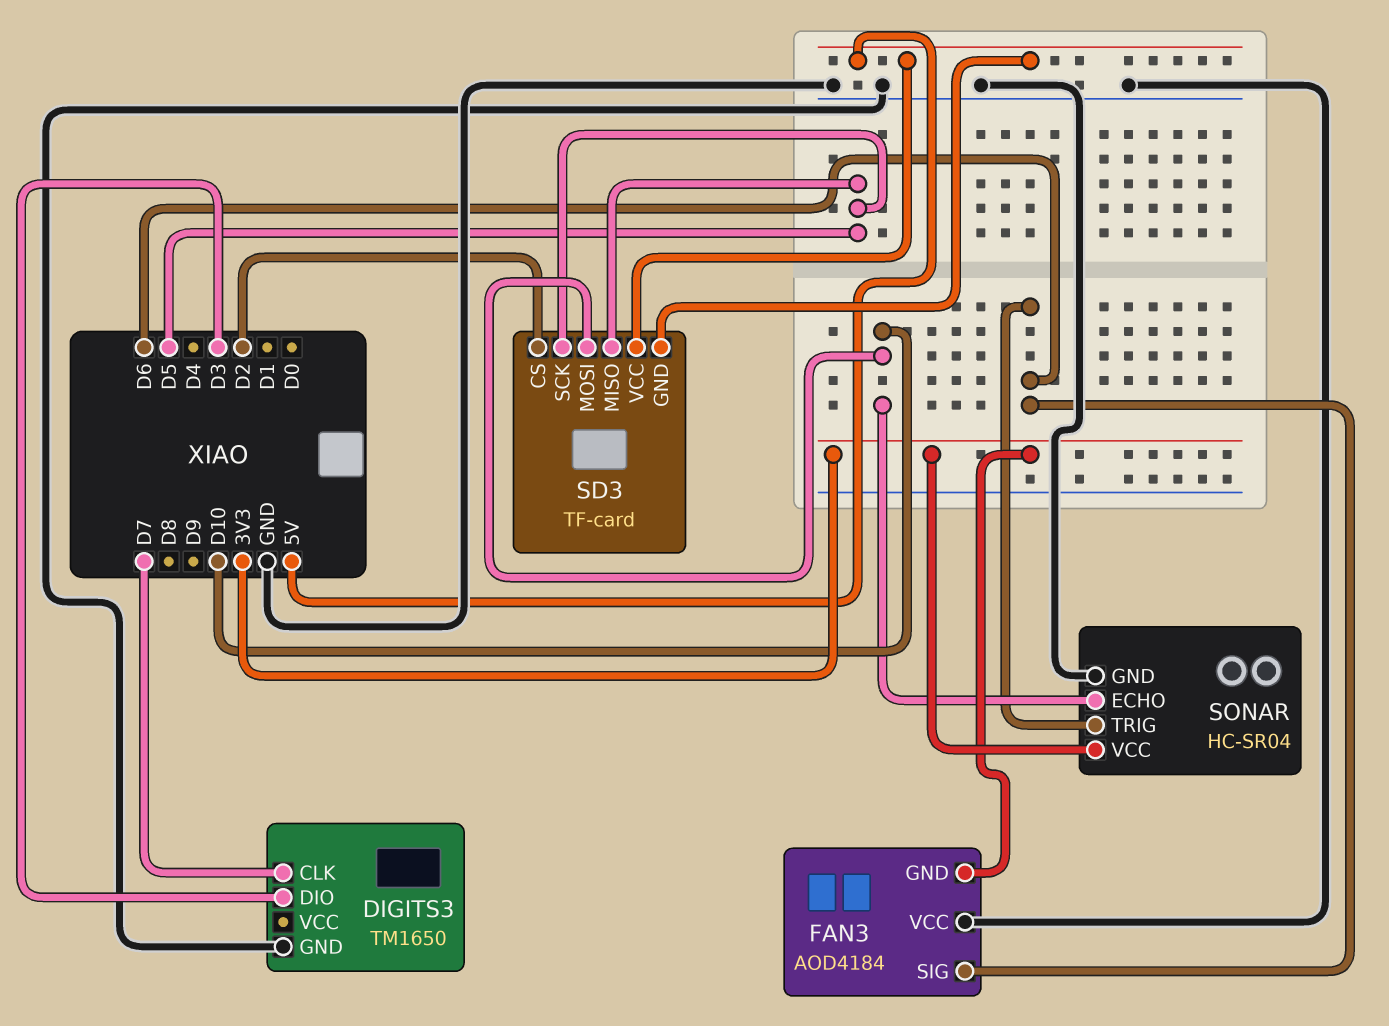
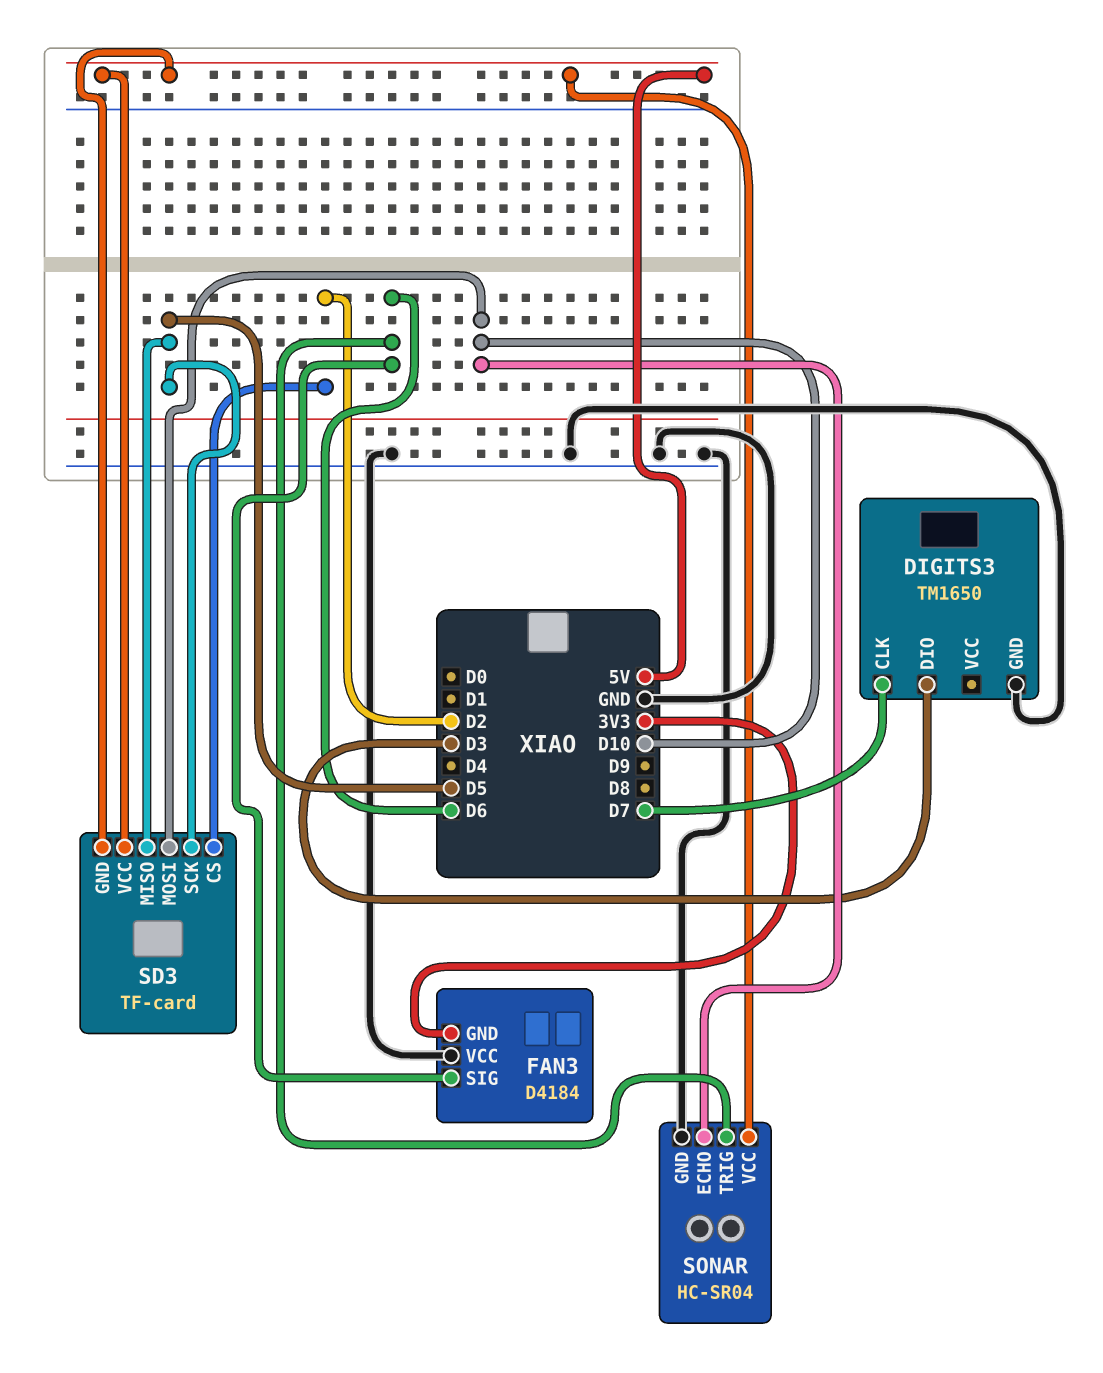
FAN3: AOD4184 -> D4184
SONAR pin VCC: 3V3 -> 5V

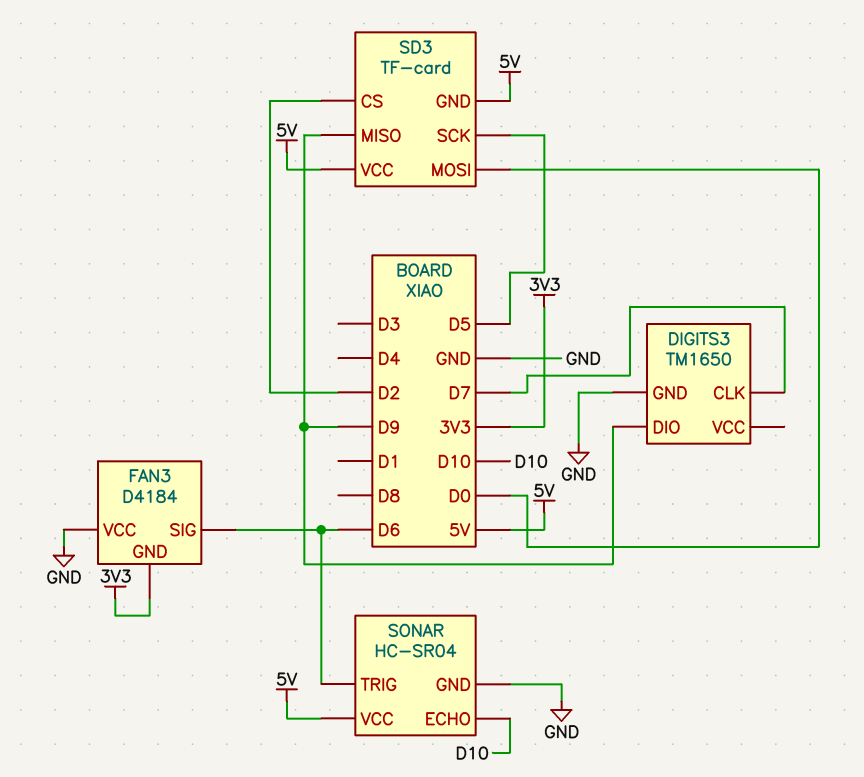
DIGITS3 pin DIO: D3 -> D9
SD3 pin MISO: D5 -> D9
SD3 pin MOSI: D10 -> D0

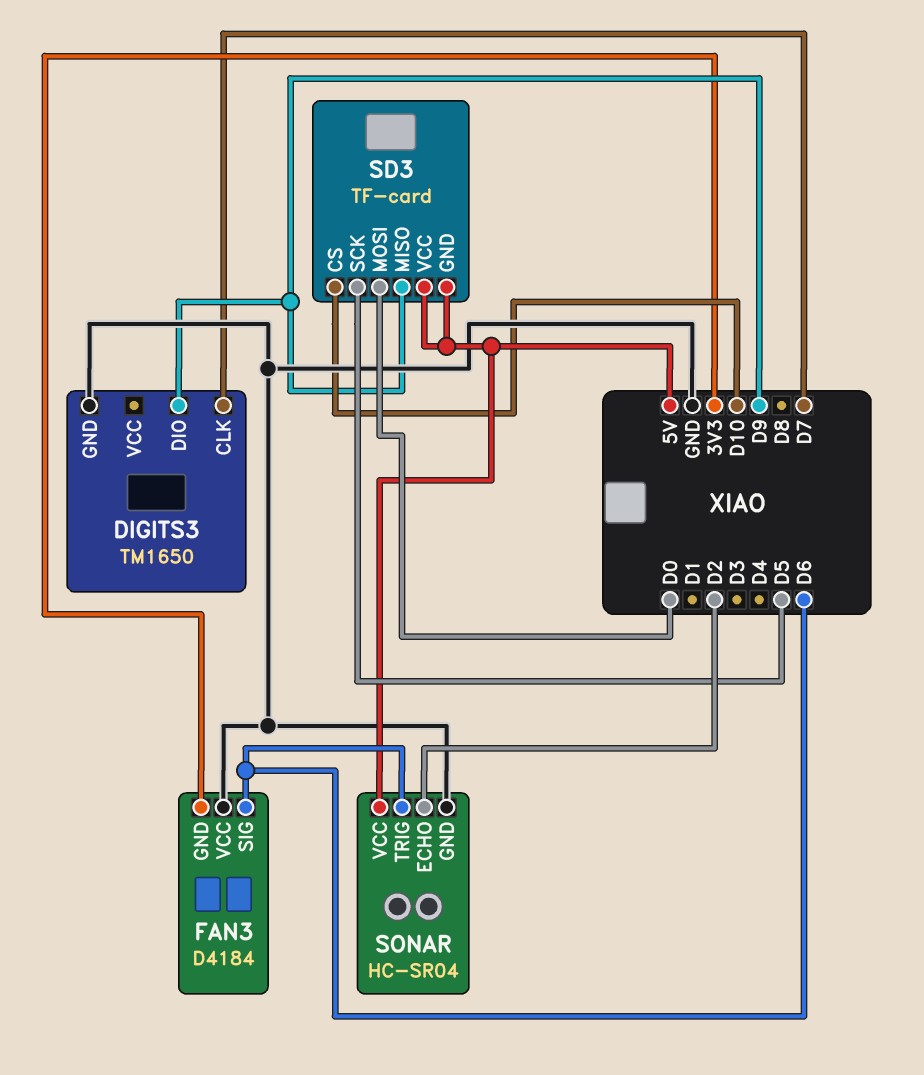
SD3 pin CS: D2 -> D10
SONAR pin ECHO: D10 -> D2

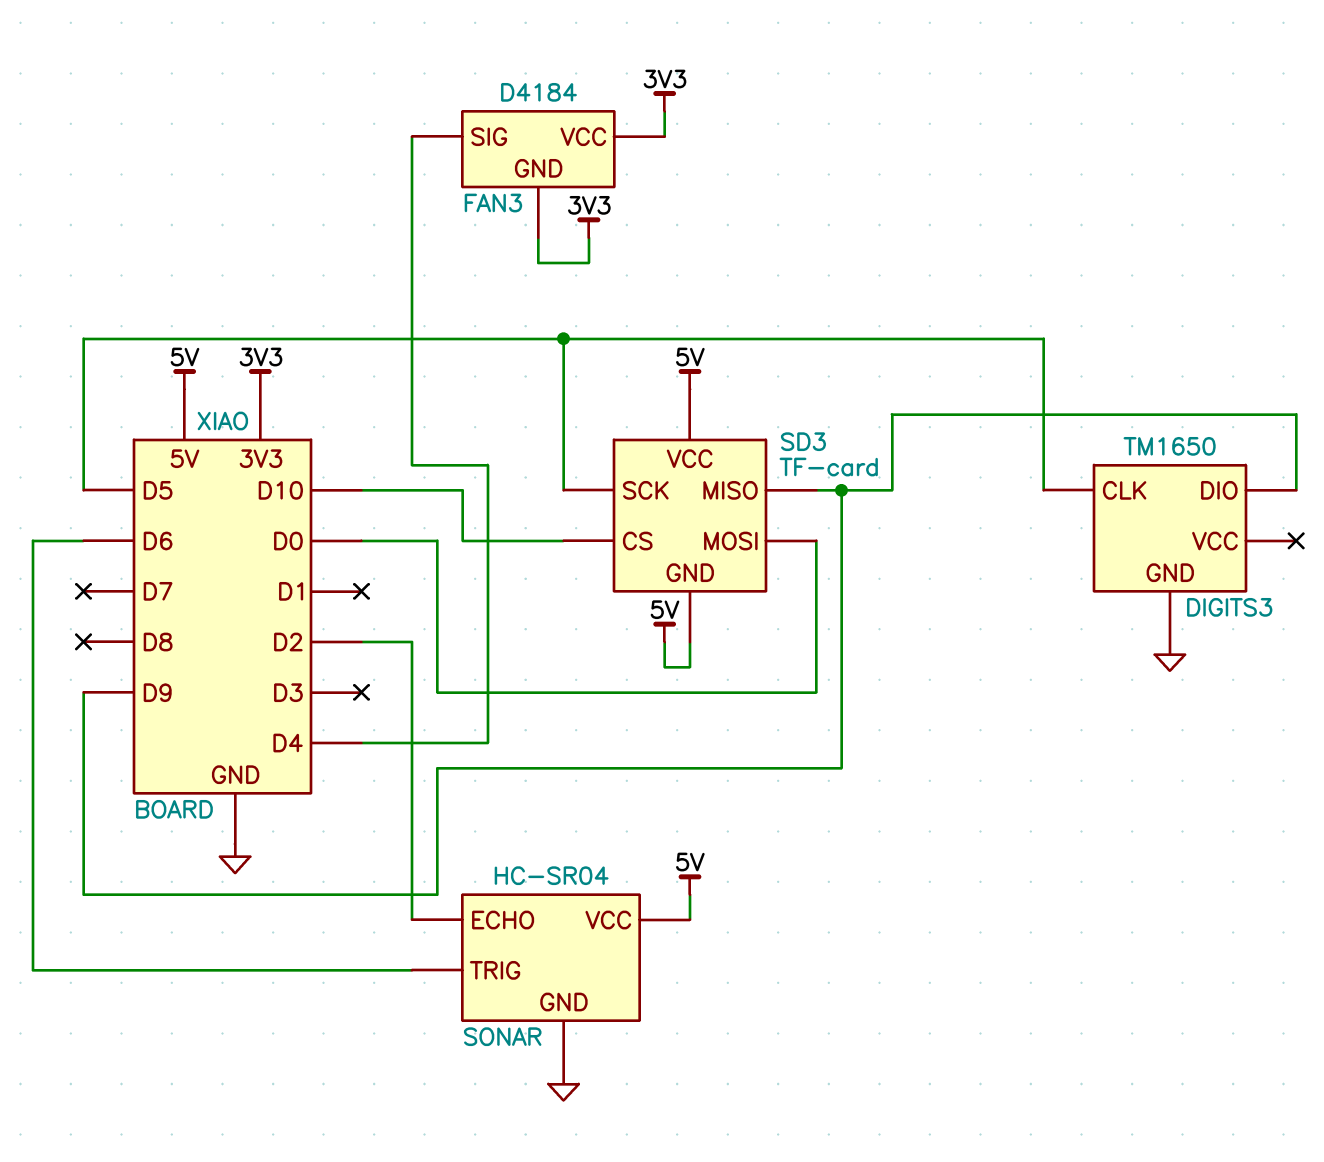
DIGITS3 pin CLK: D7 -> D5
FAN3 pin SIG: D6 -> D4
FAN3 pin VCC: GND -> 3V3

